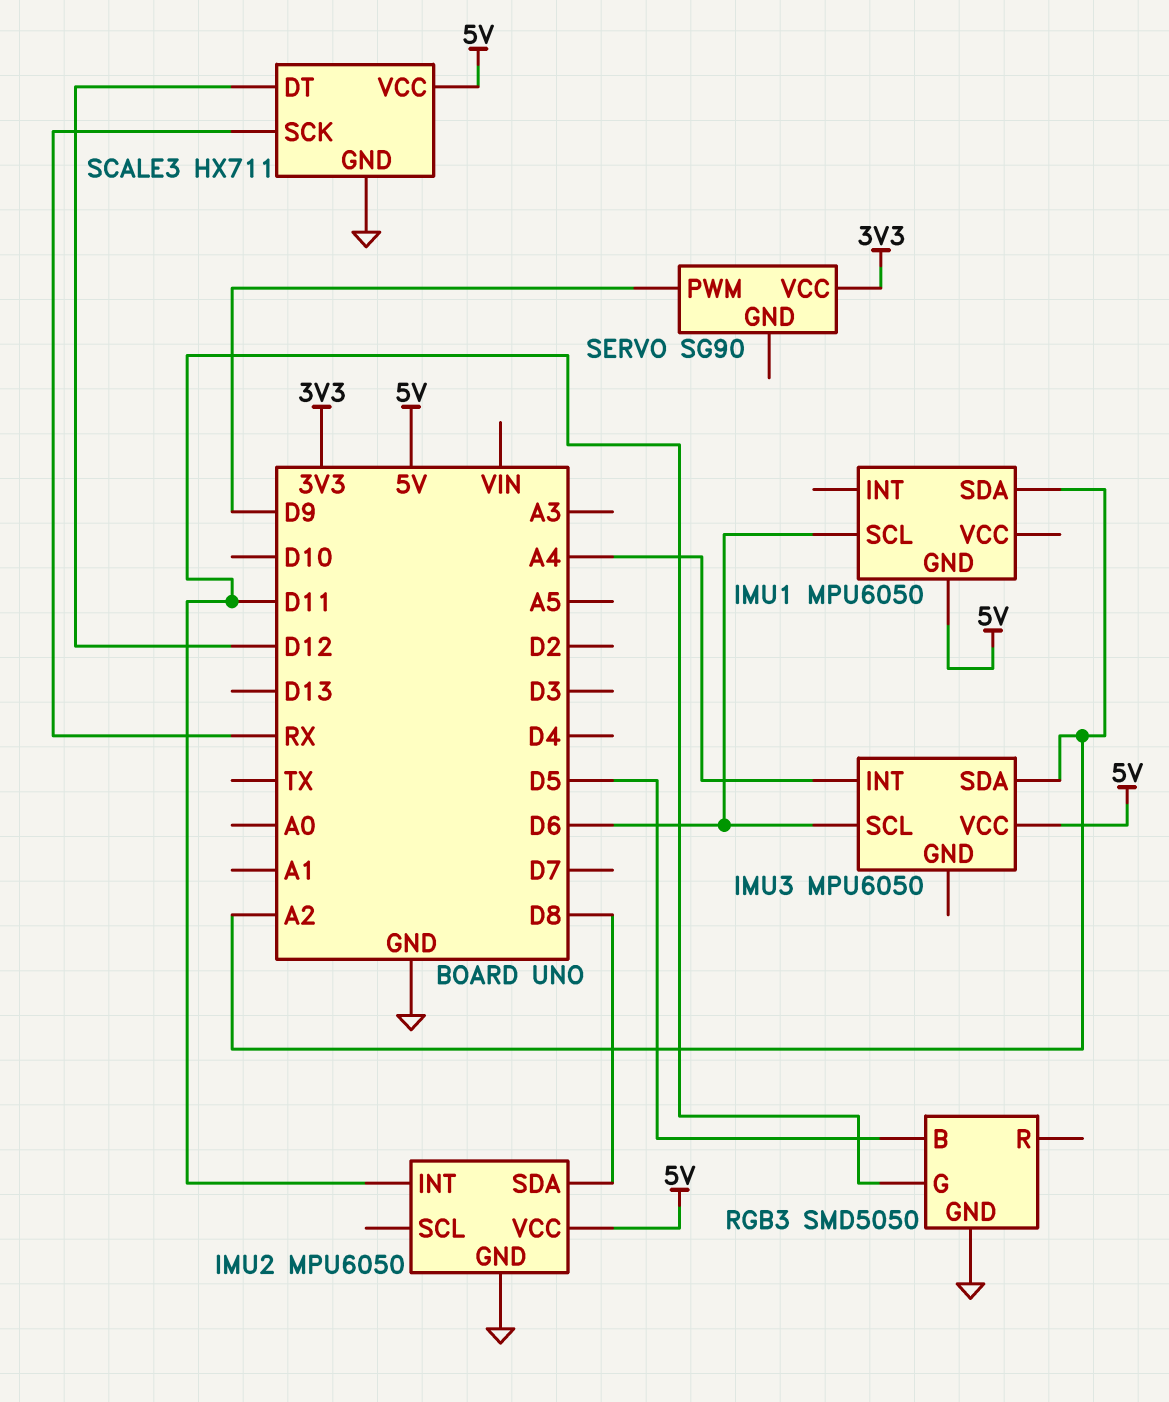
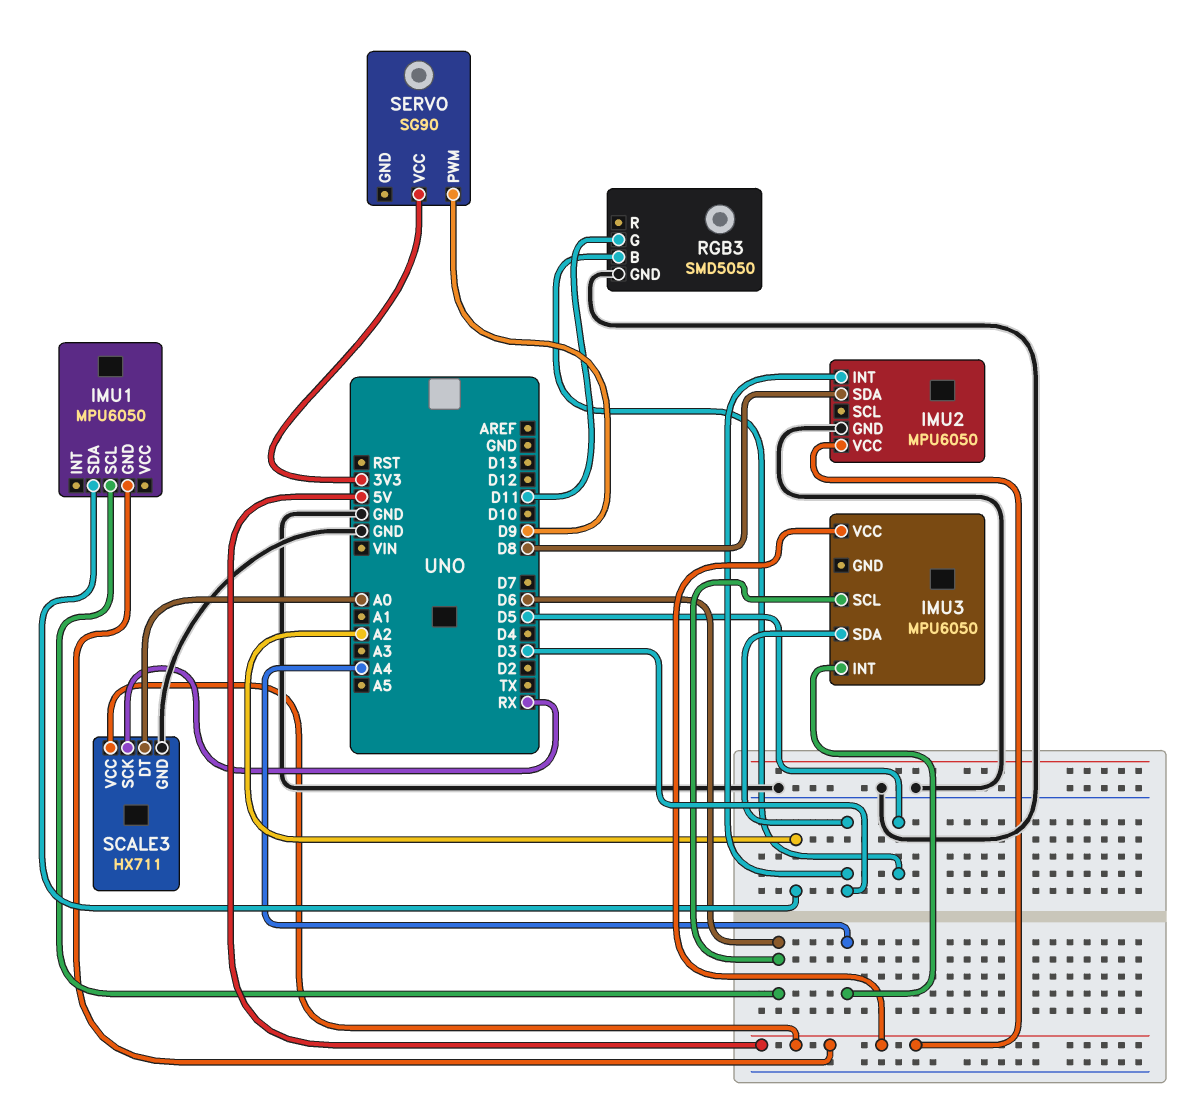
IMU2 pin INT: D11 -> D3
IMU3 pin SDA: A2 -> D3
SCALE3 pin DT: D12 -> A0

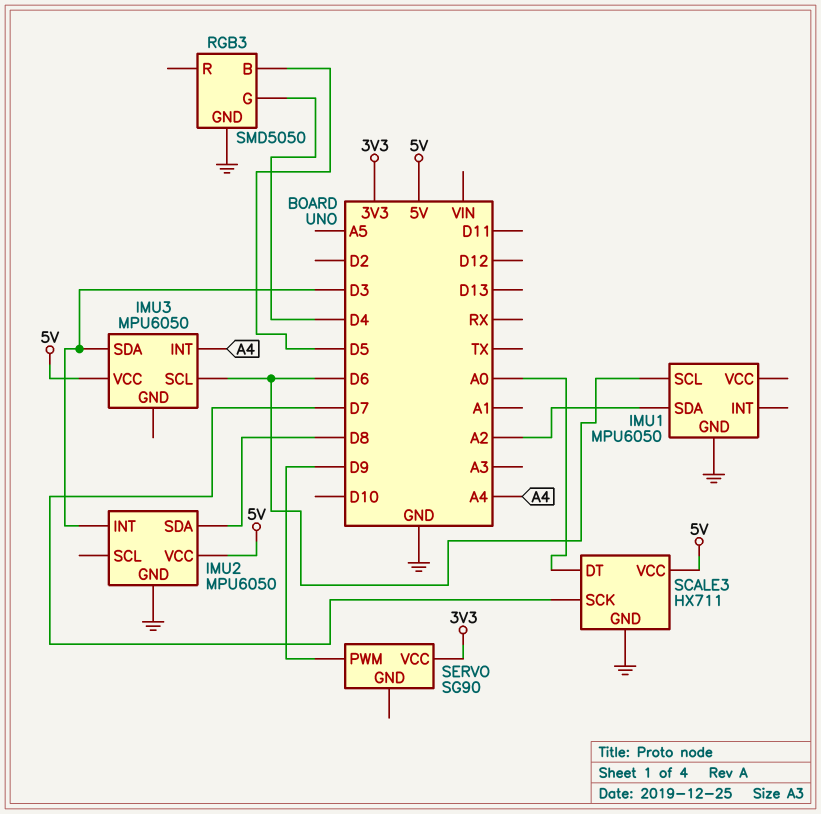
IMU1 pin GND: 5V -> GND
RGB3 pin G: D11 -> D4
SCALE3 pin SCK: RX -> D7

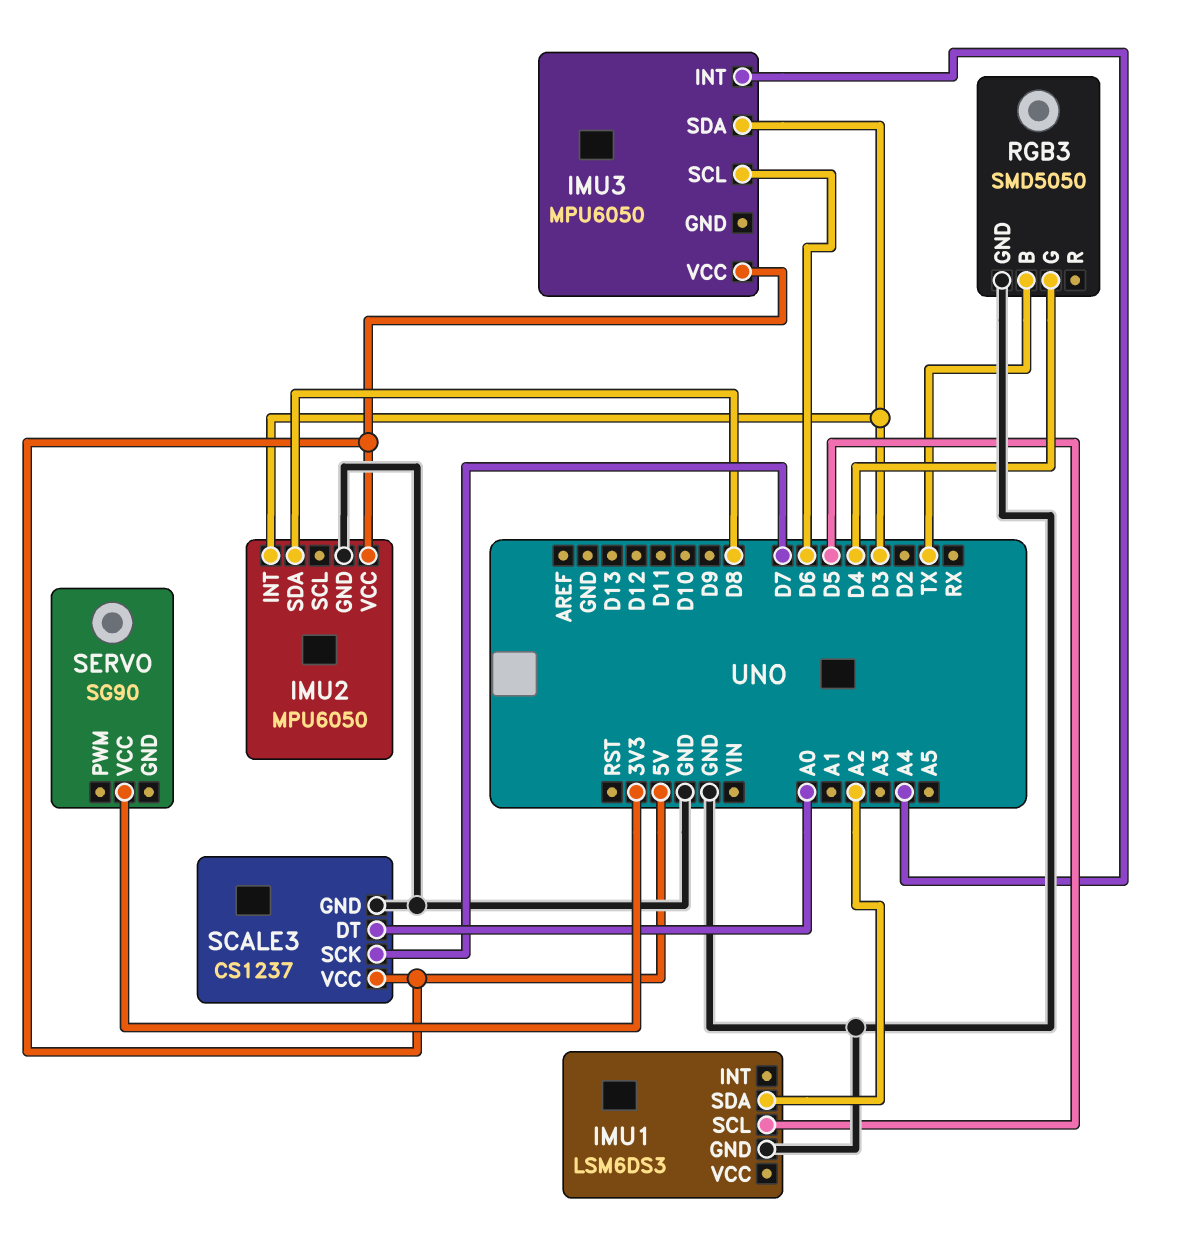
IMU1: MPU6050 -> LSM6DS3
IMU1 pin SCL: D6 -> D5
RGB3 pin B: D5 -> TX
SCALE3: HX711 -> CS1237
SERVO pin PWM: D9 -> none

